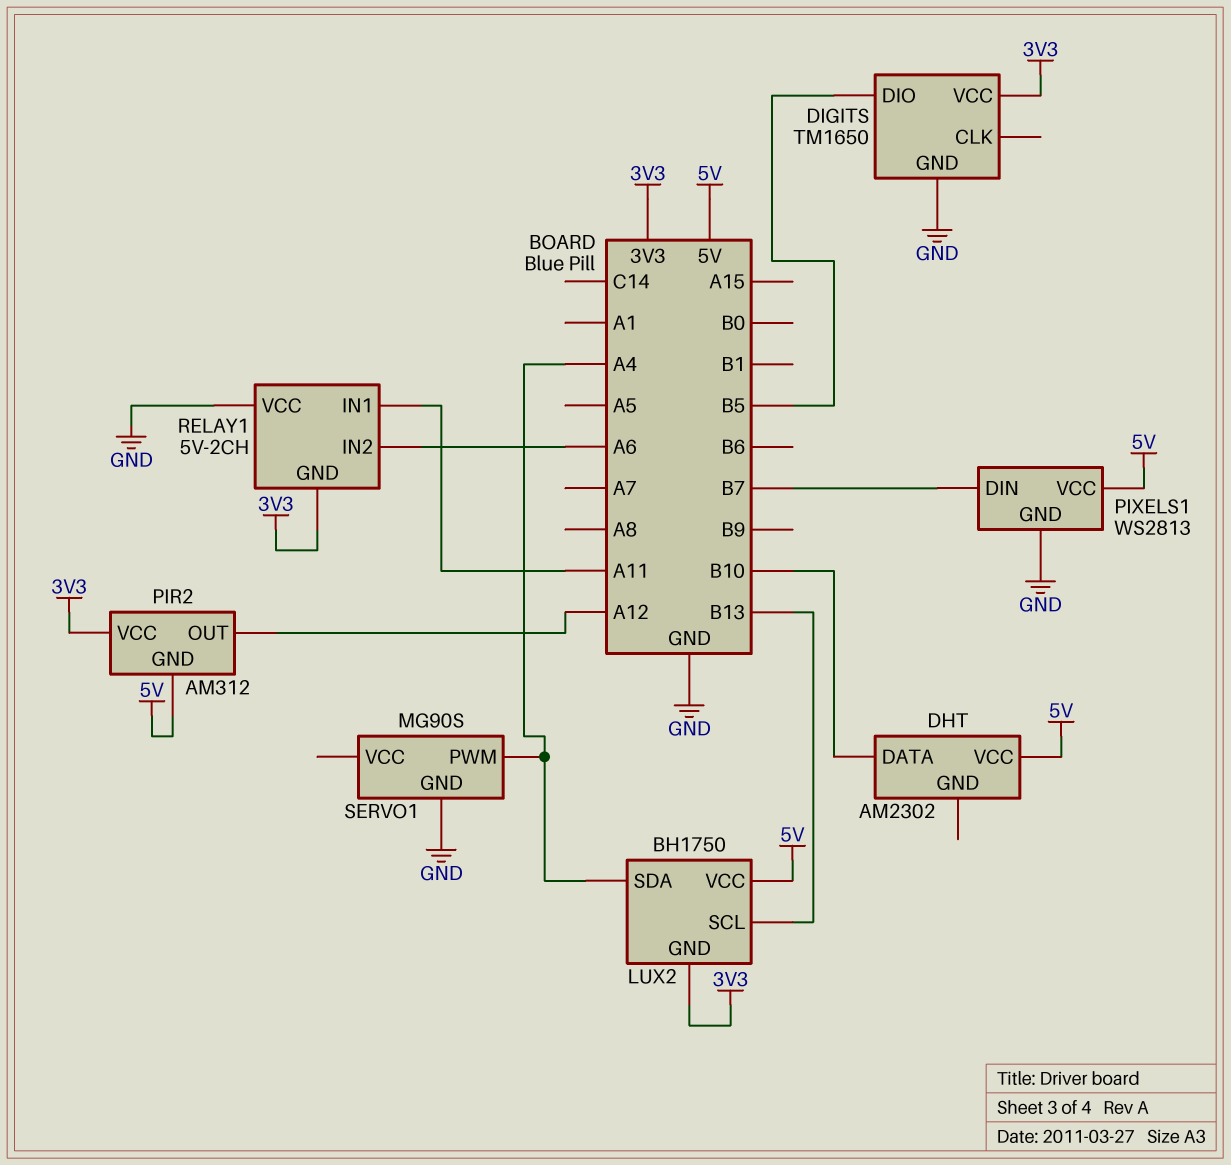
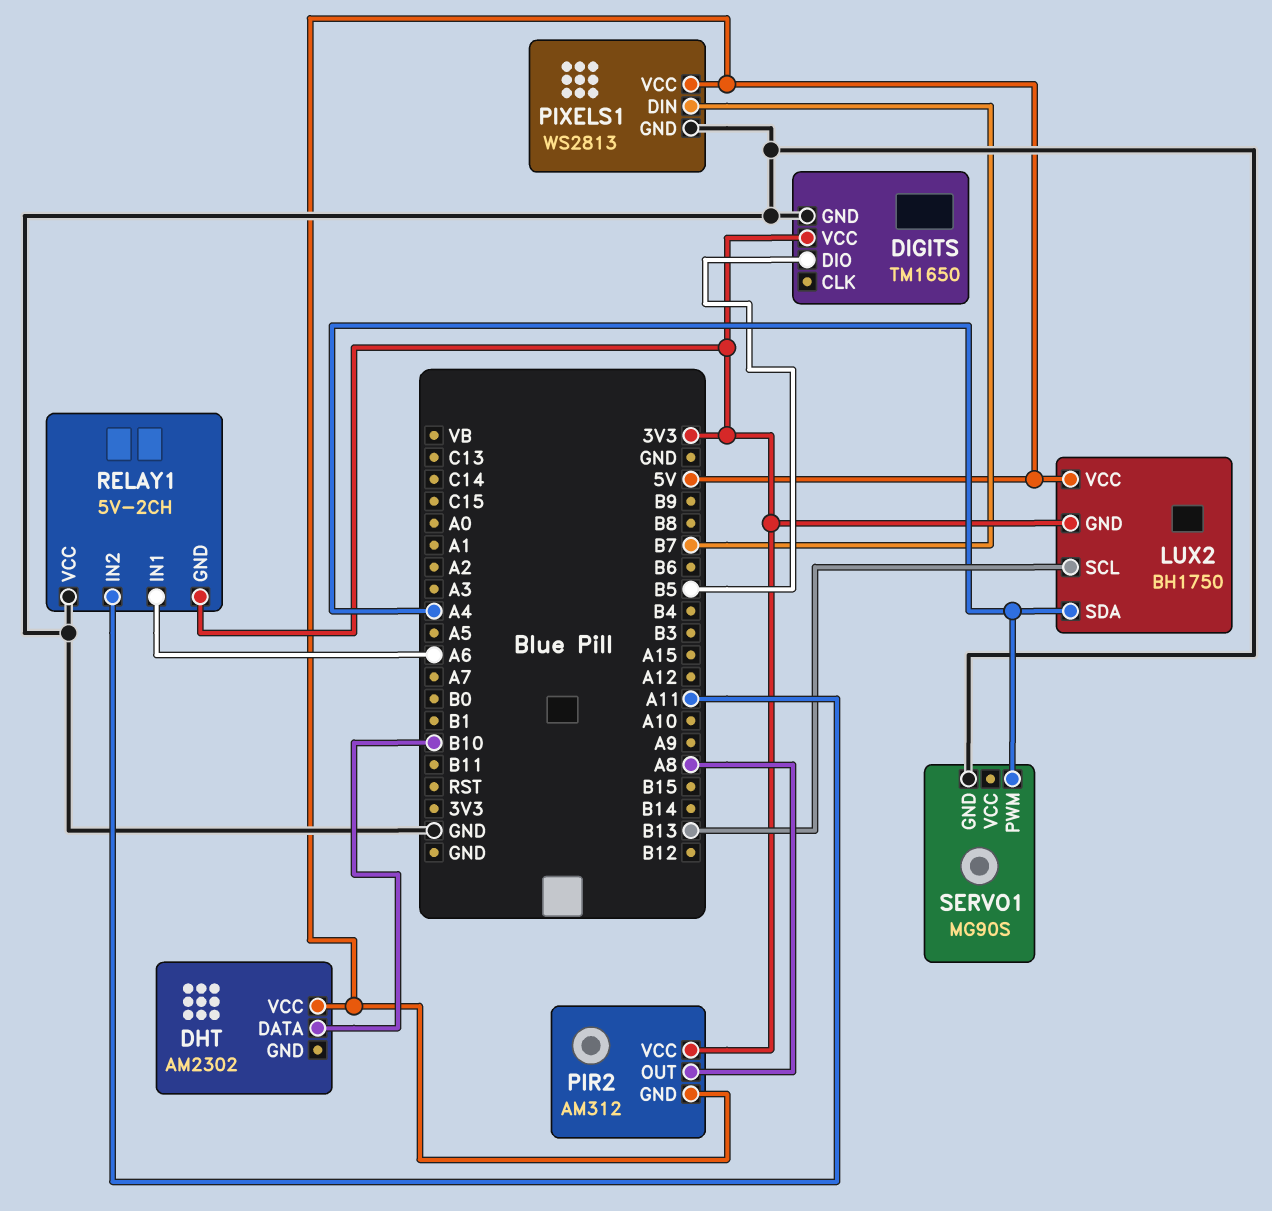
PIR2 pin OUT: A12 -> A8
RELAY1 pin IN1: A11 -> A6
RELAY1 pin IN2: A6 -> A11

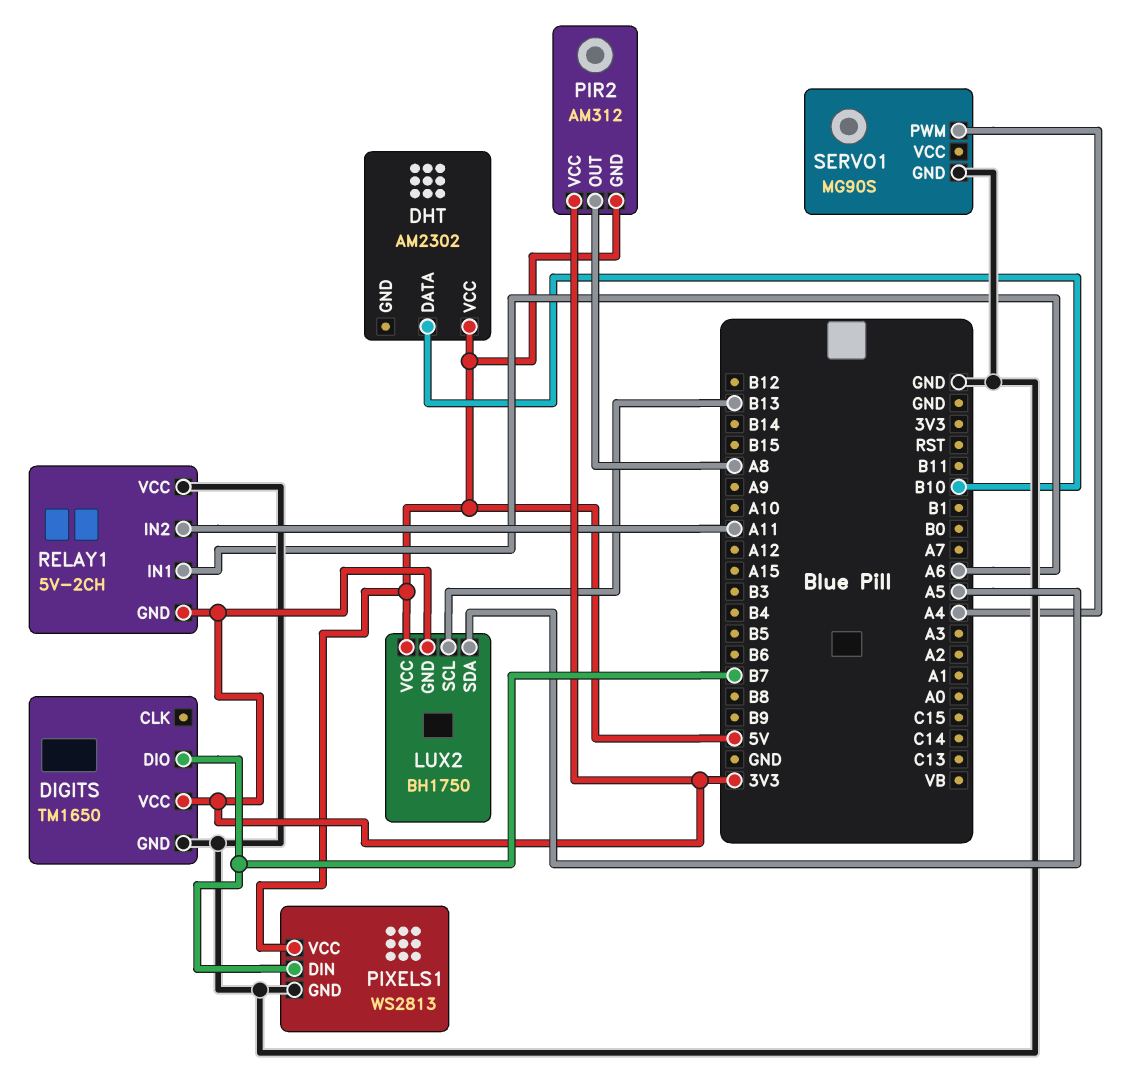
DIGITS pin DIO: B5 -> B7
LUX2 pin SDA: A4 -> A5

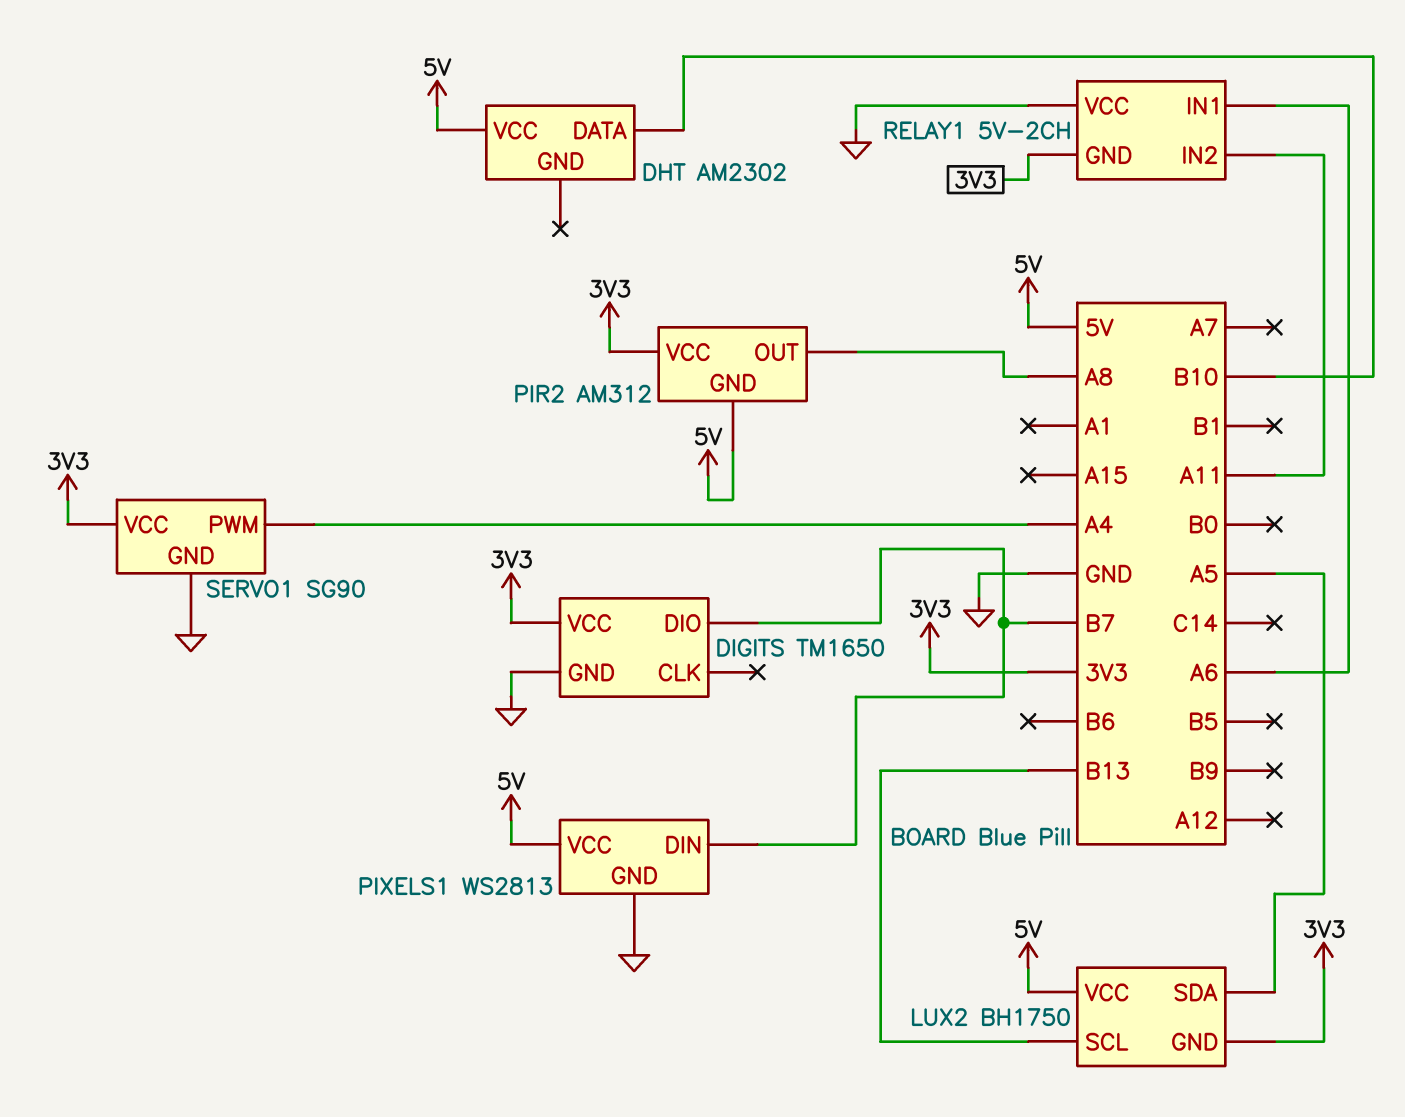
SERVO1: MG90S -> SG90
SERVO1 pin VCC: none -> 3V3

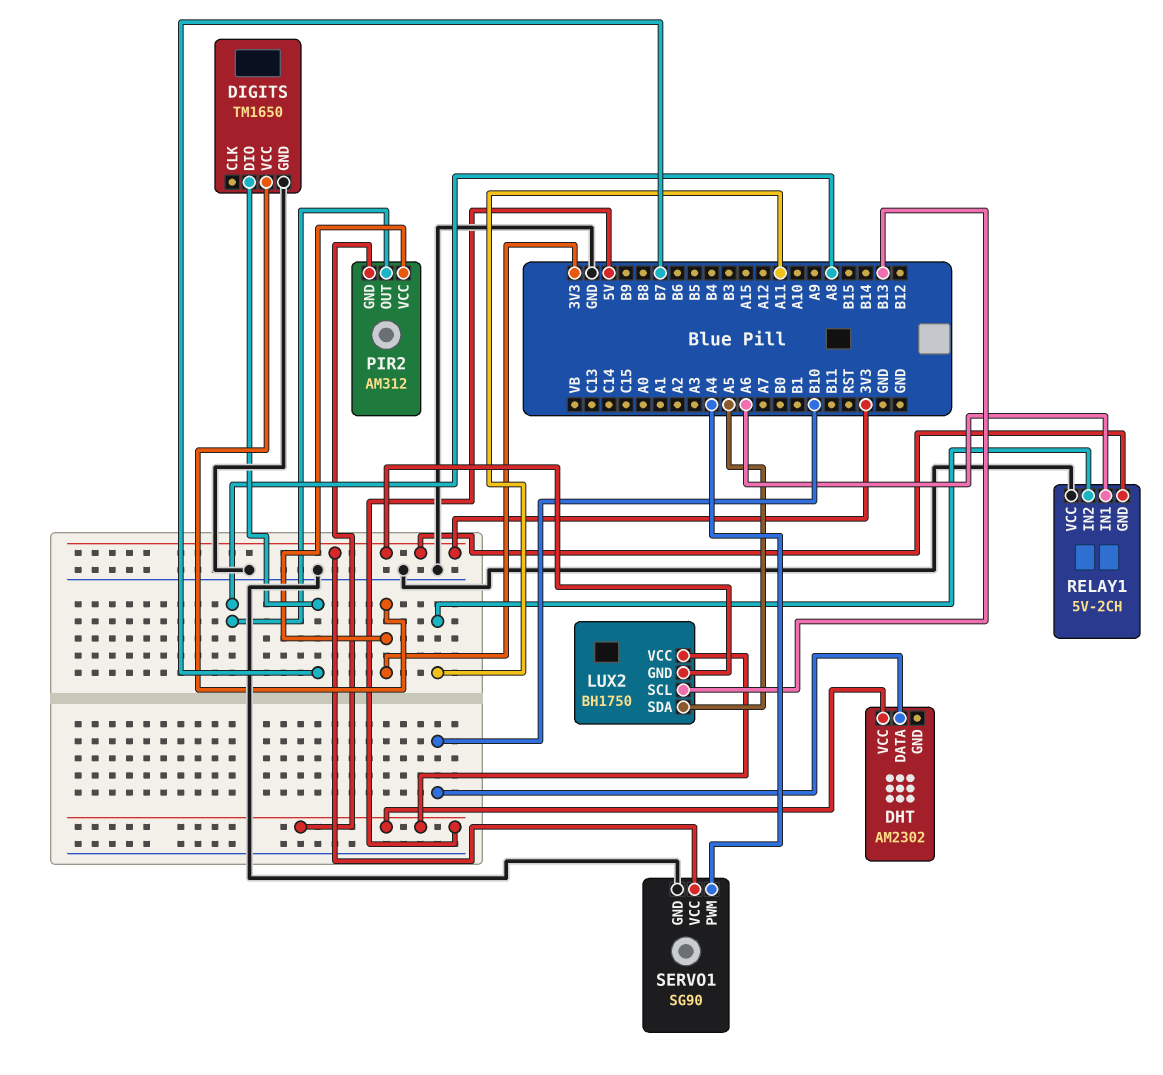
PIXELS1: WS2813 -> none
PIXELS1 pin DIN: B7 -> none
PIXELS1 pin GND: GND -> none
PIXELS1 pin VCC: 5V -> none

